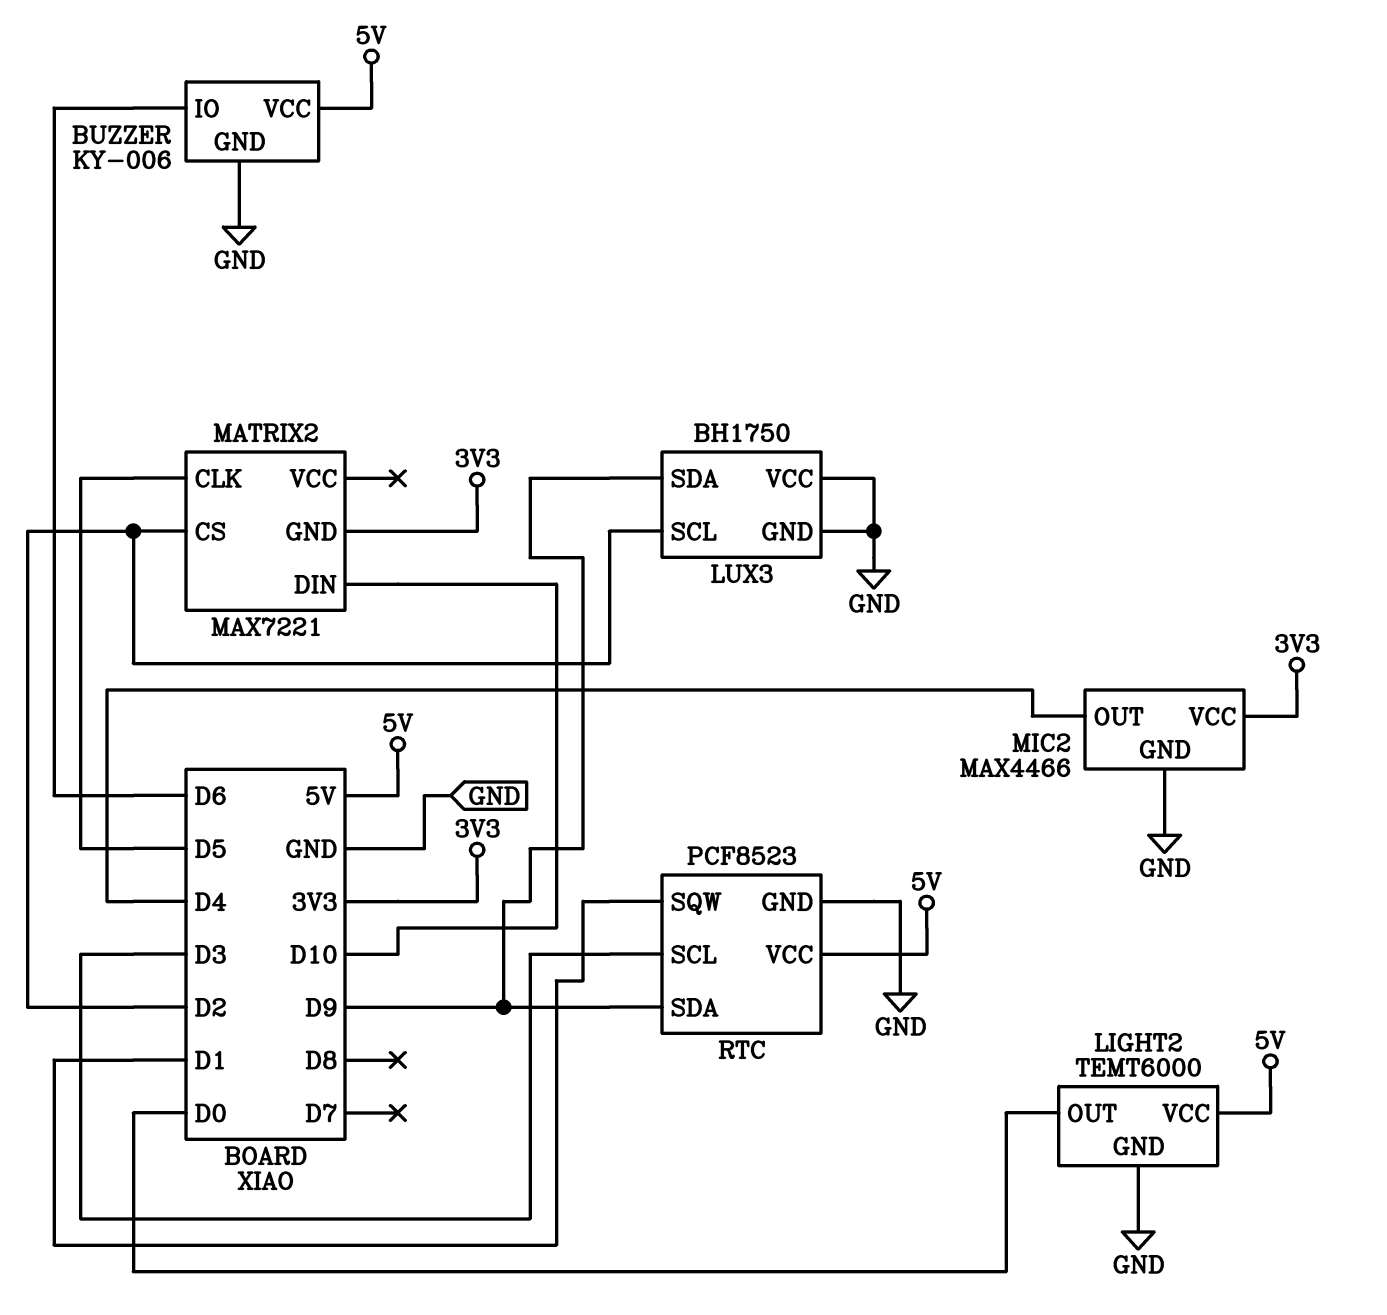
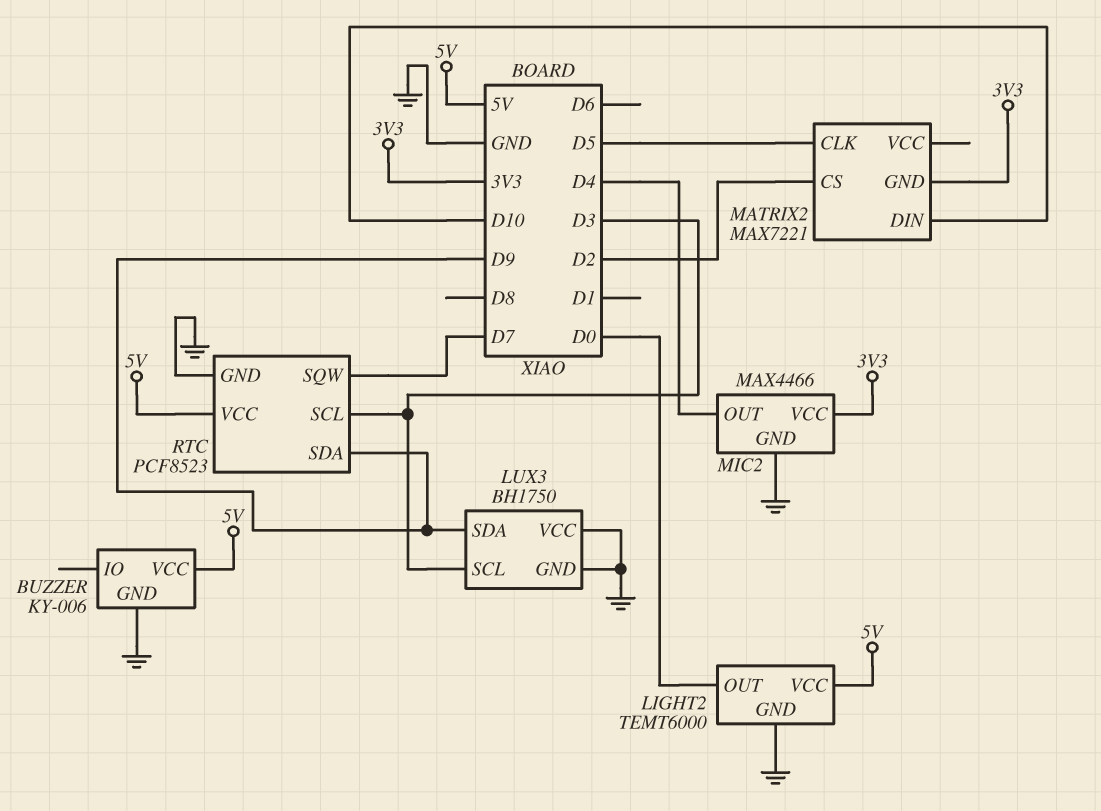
BUZZER pin IO: D6 -> none
LUX3 pin SCL: D2 -> D3
RTC pin SQW: D1 -> D7

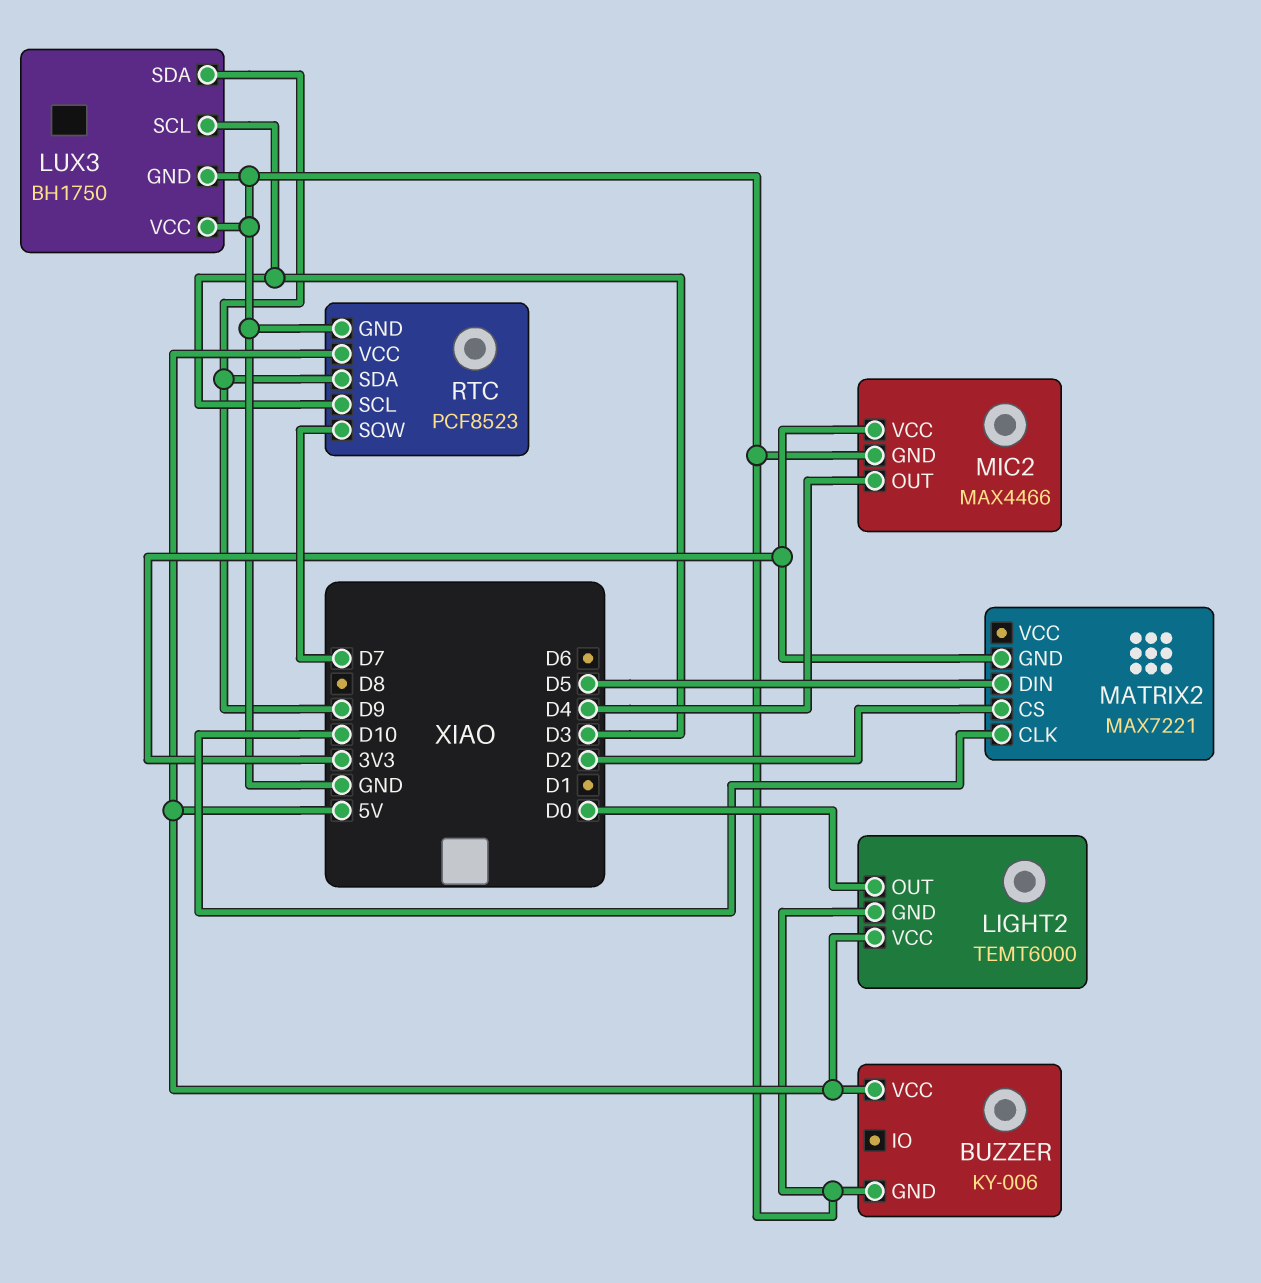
MATRIX2 pin CLK: D5 -> D10
MATRIX2 pin DIN: D10 -> D5

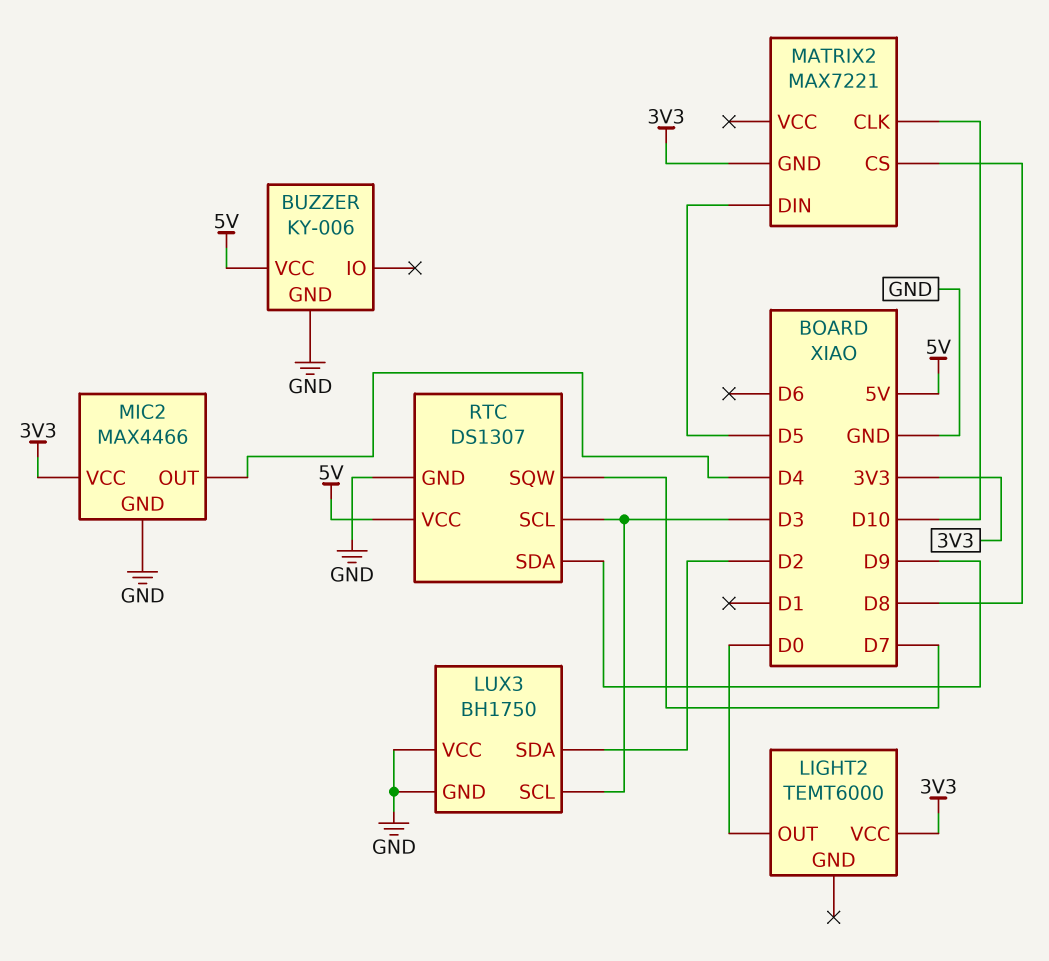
LIGHT2 pin GND: GND -> none
LIGHT2 pin VCC: 5V -> 3V3
LUX3 pin SDA: D9 -> D2
MATRIX2 pin CS: D2 -> D8
RTC: PCF8523 -> DS1307

